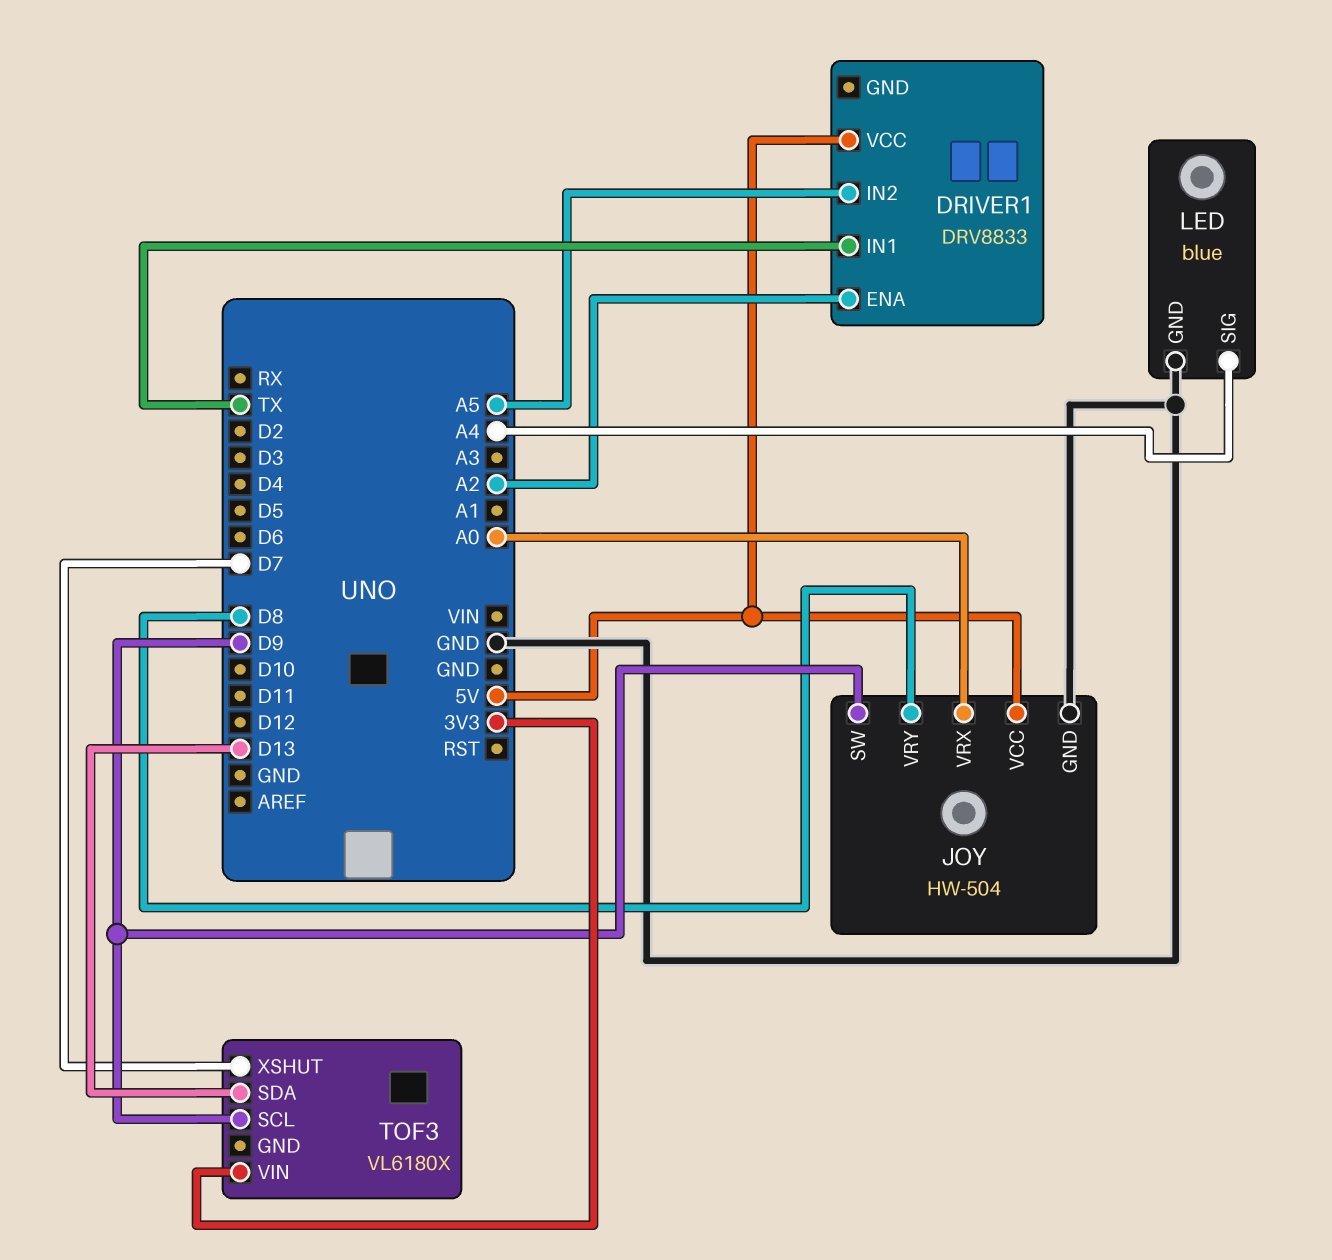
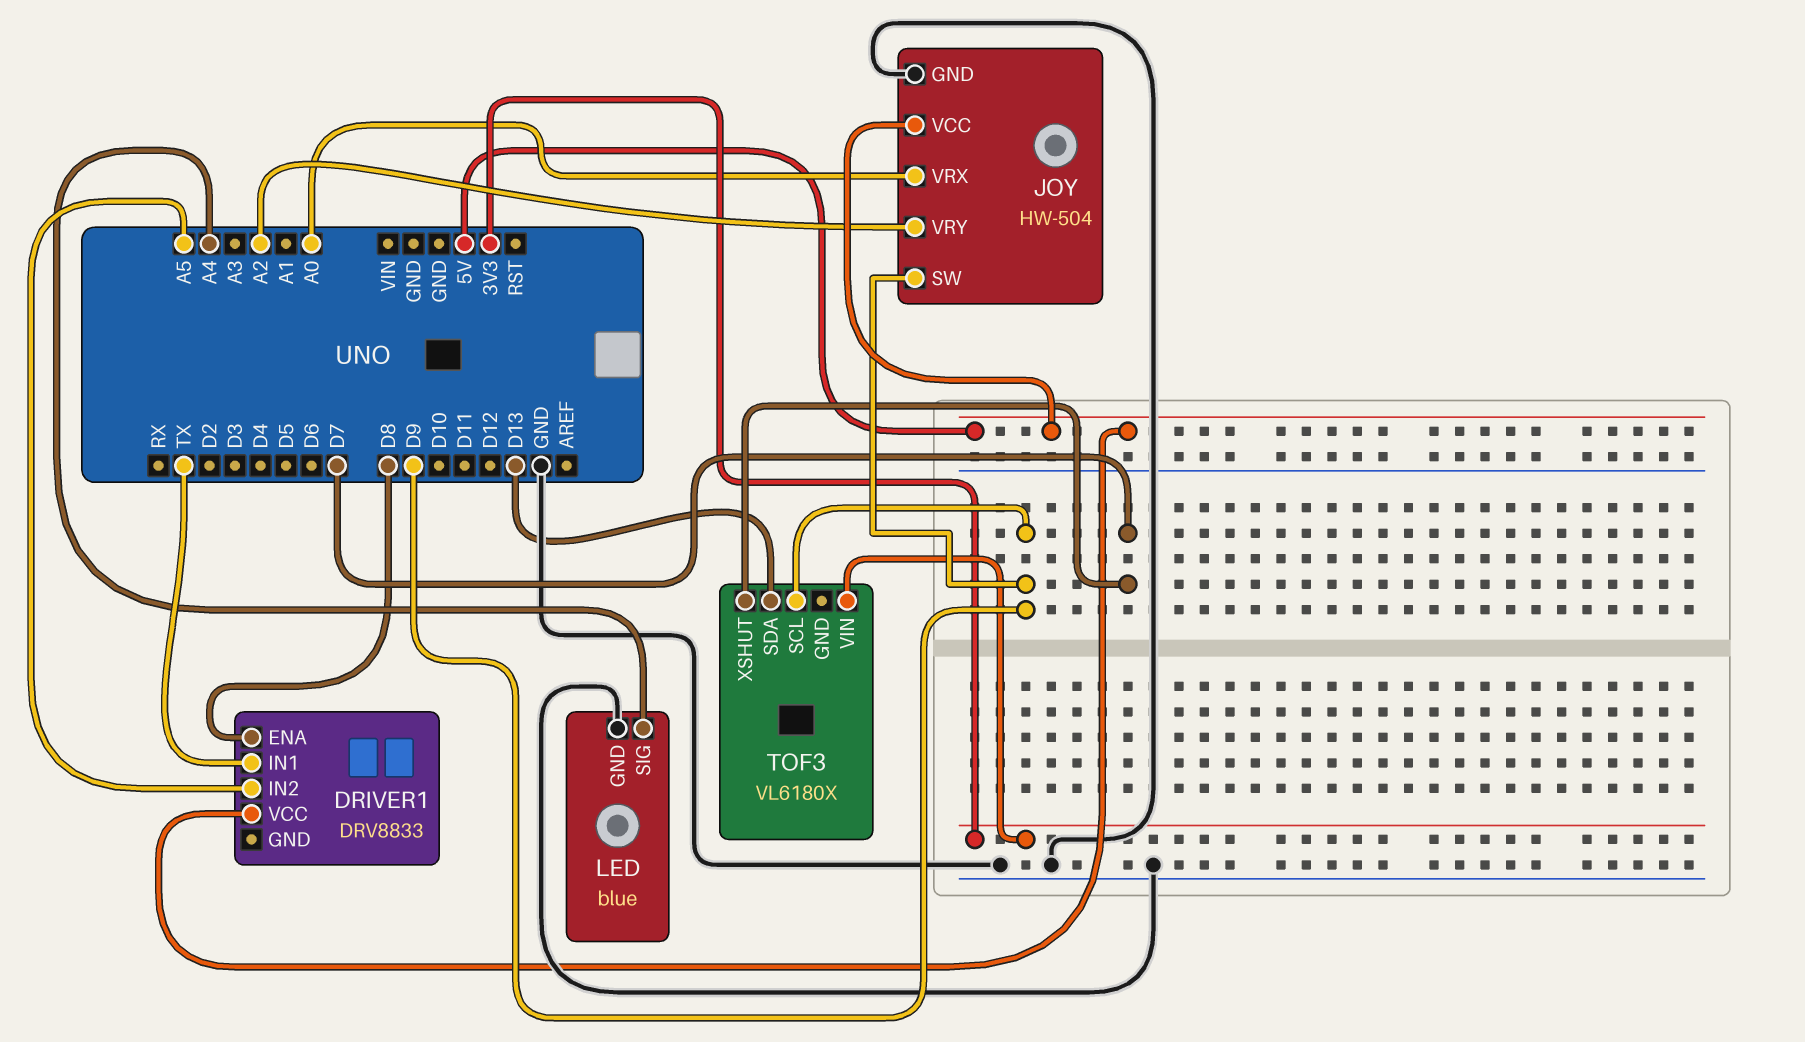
DRIVER1 pin ENA: A2 -> D8
JOY pin VRY: D8 -> A2

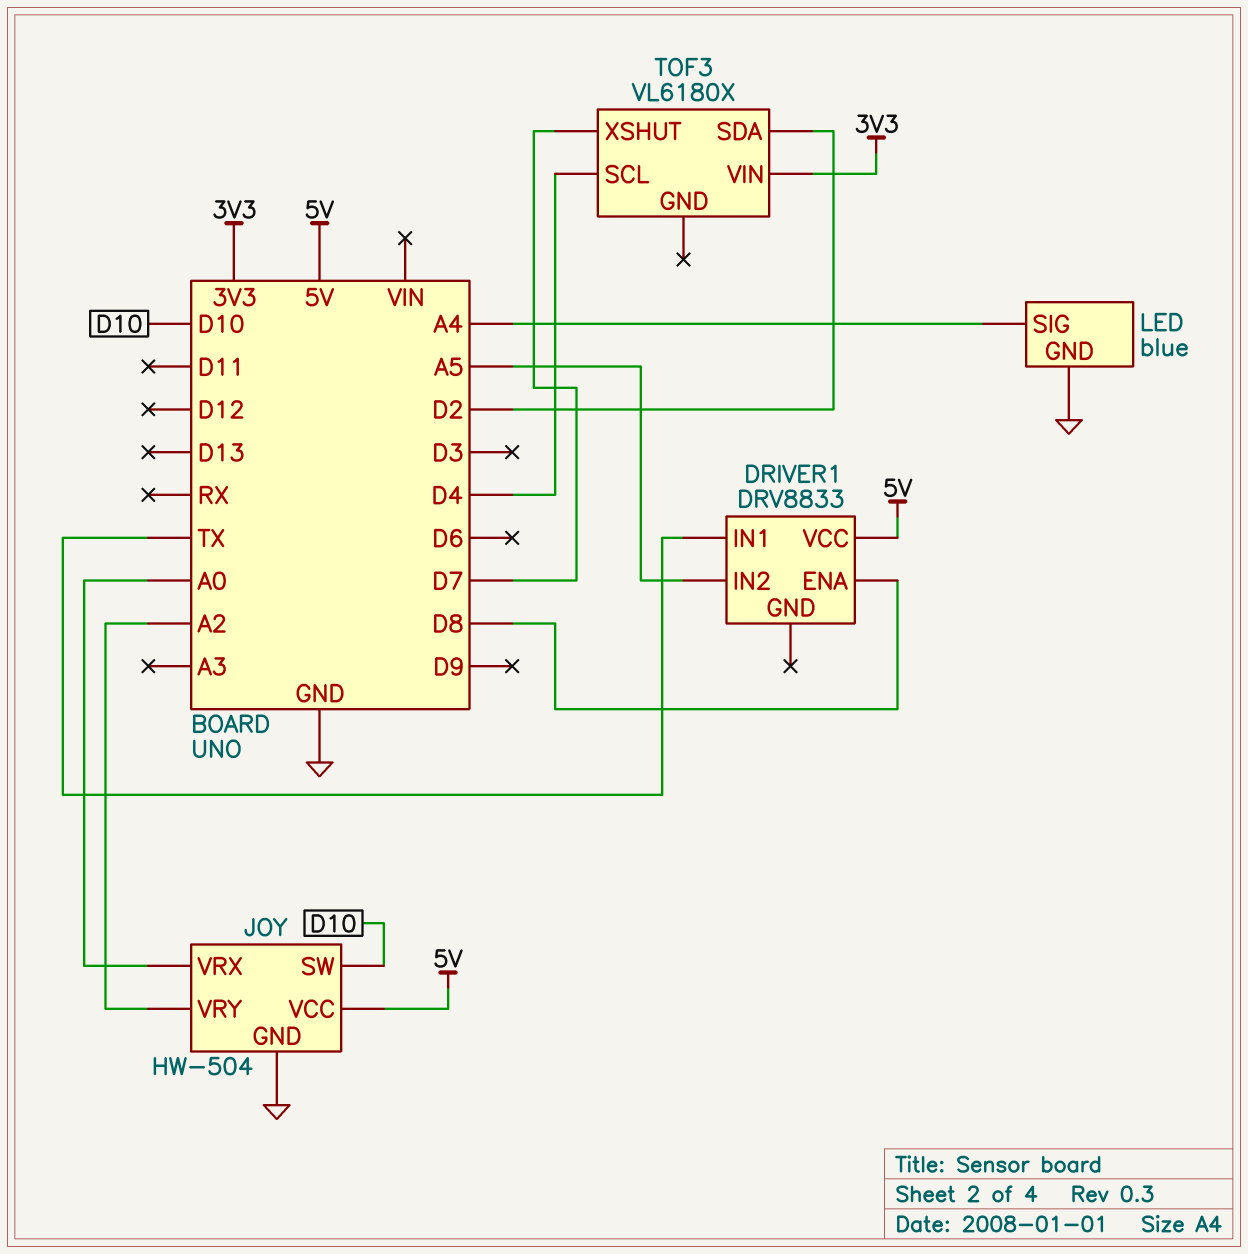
JOY pin SW: D9 -> D10
TOF3 pin SCL: D9 -> D4
TOF3 pin SDA: D13 -> D2

